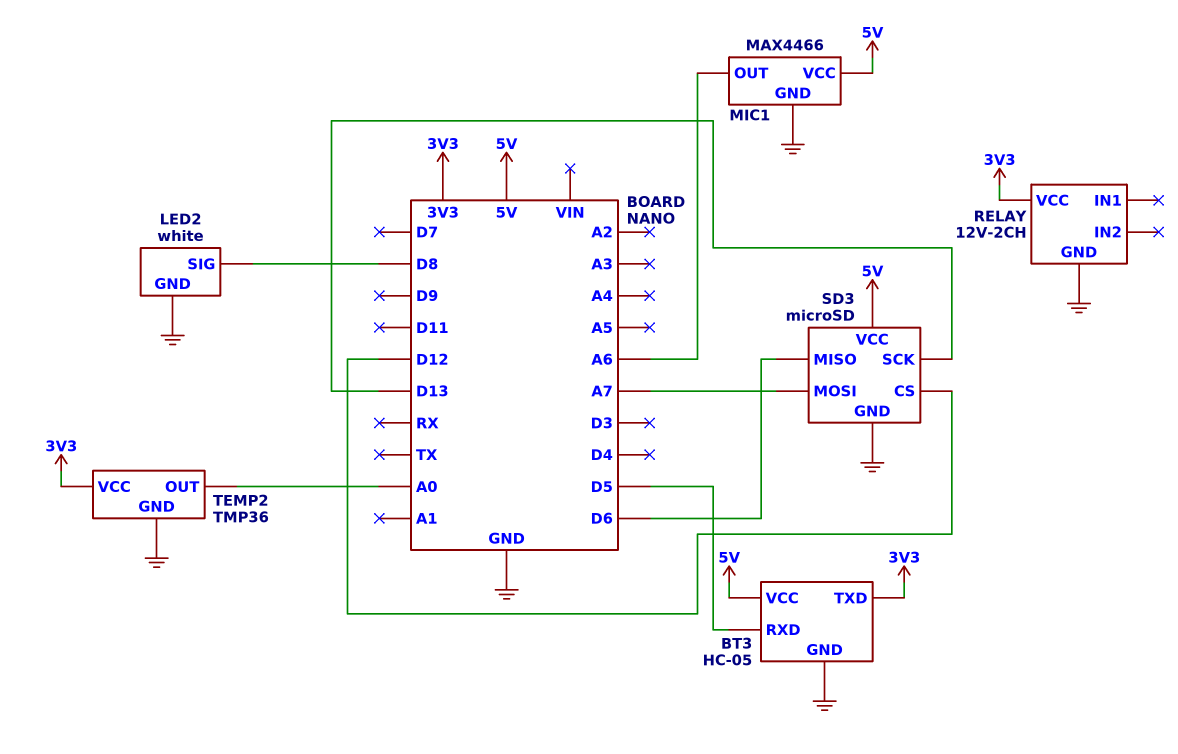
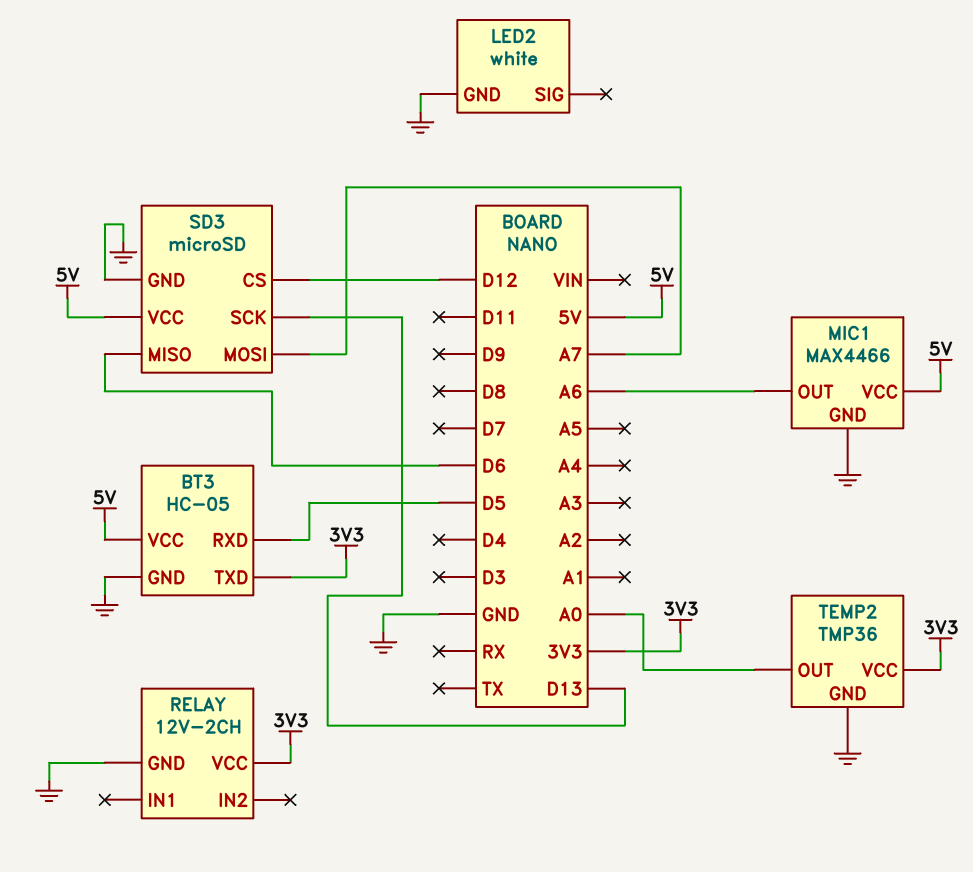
LED2 pin SIG: D8 -> none

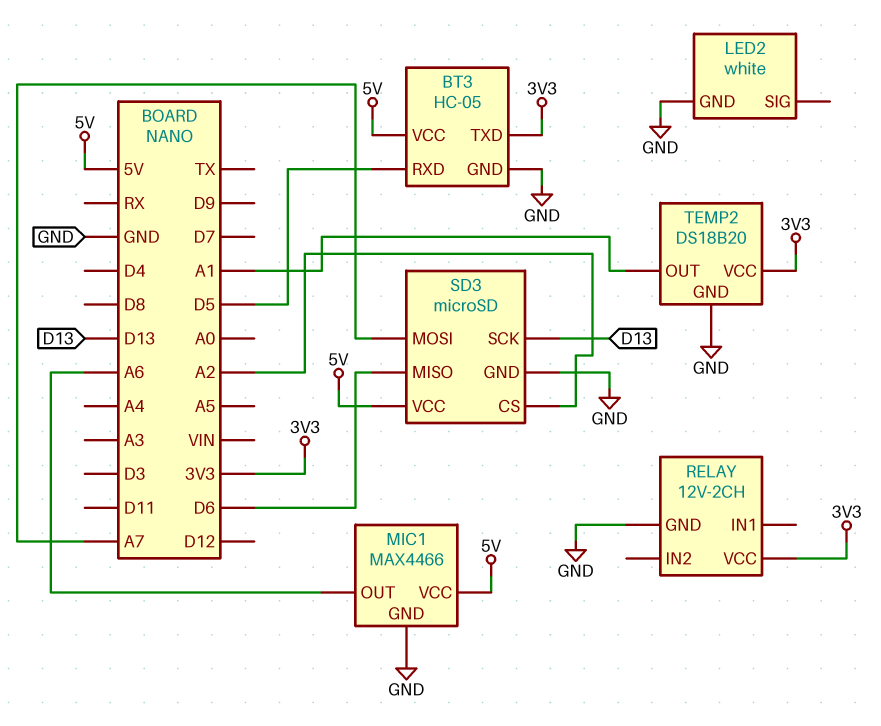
SD3 pin CS: D12 -> A2
TEMP2: TMP36 -> DS18B20
TEMP2 pin OUT: A0 -> A1

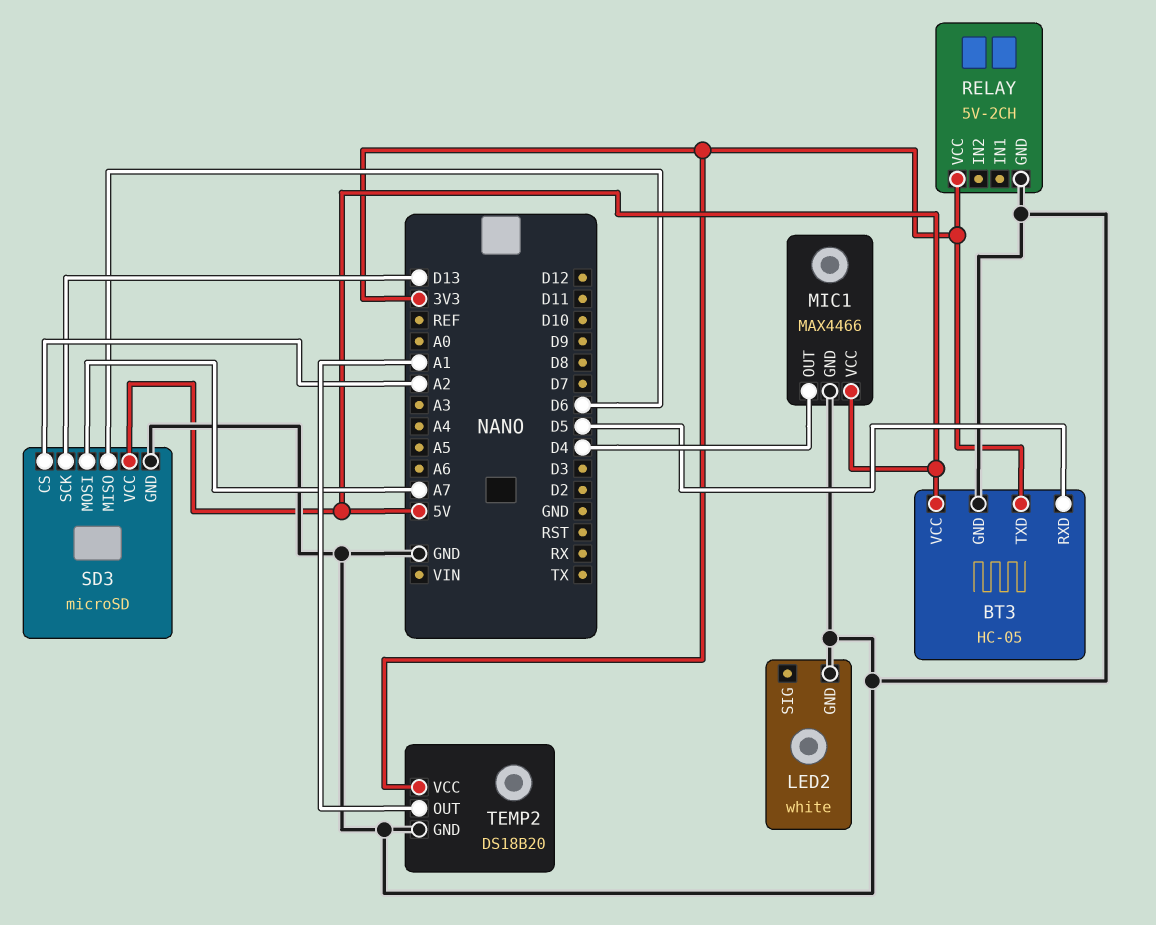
MIC1 pin OUT: A6 -> D4
RELAY: 12V-2CH -> 5V-2CH

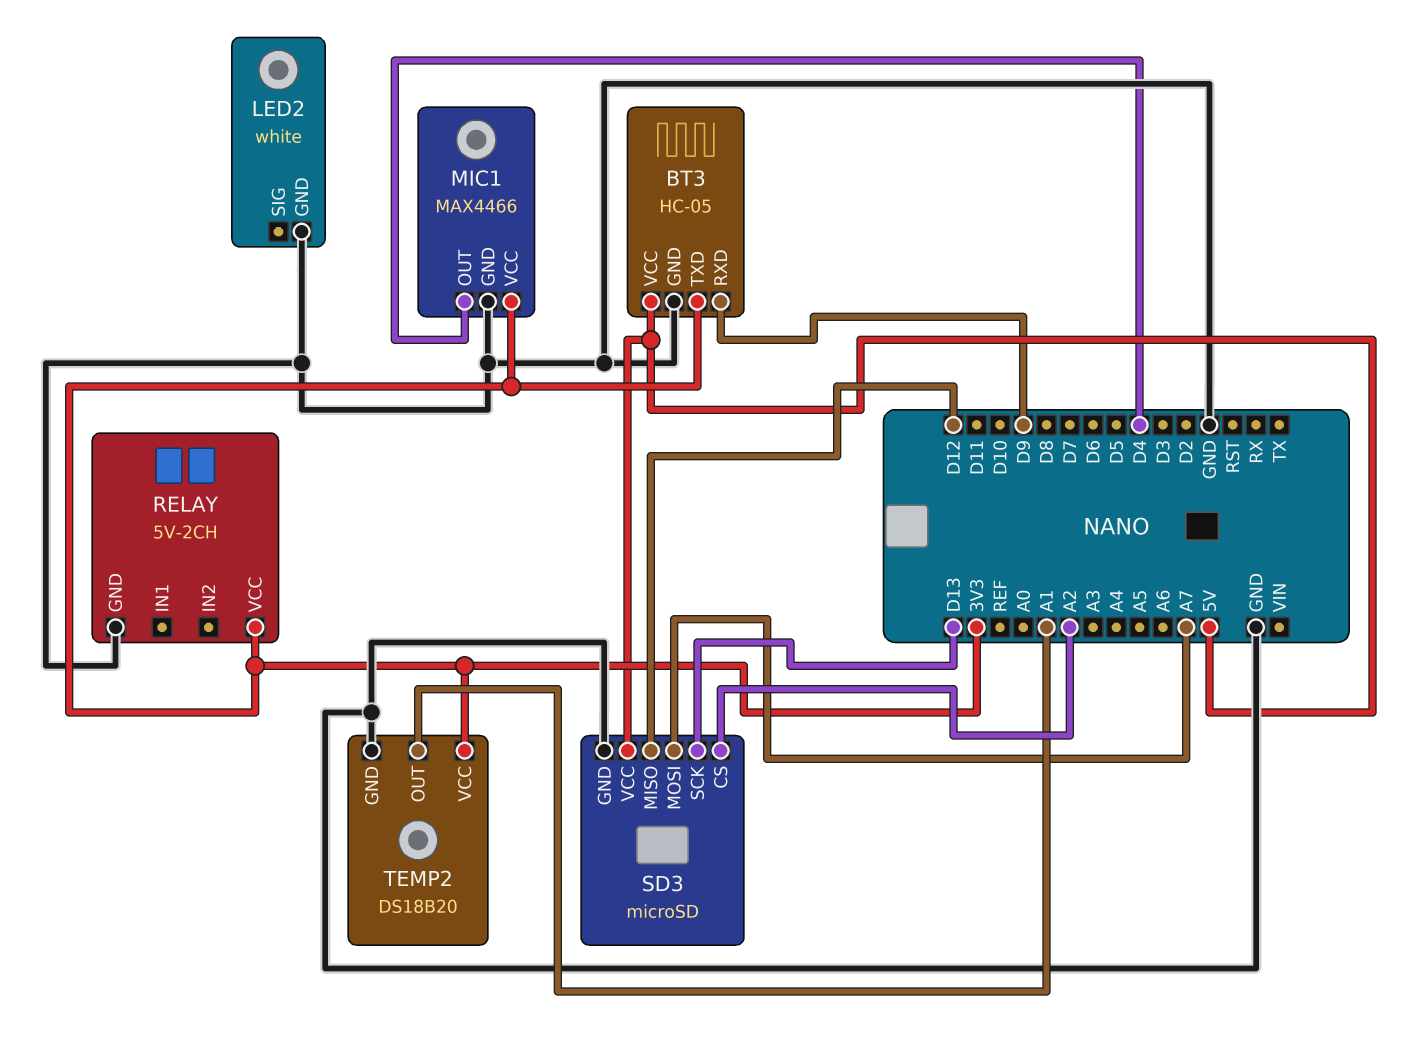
BT3 pin RXD: D5 -> D9
MIC1 pin VCC: 5V -> 3V3
SD3 pin MISO: D6 -> D12

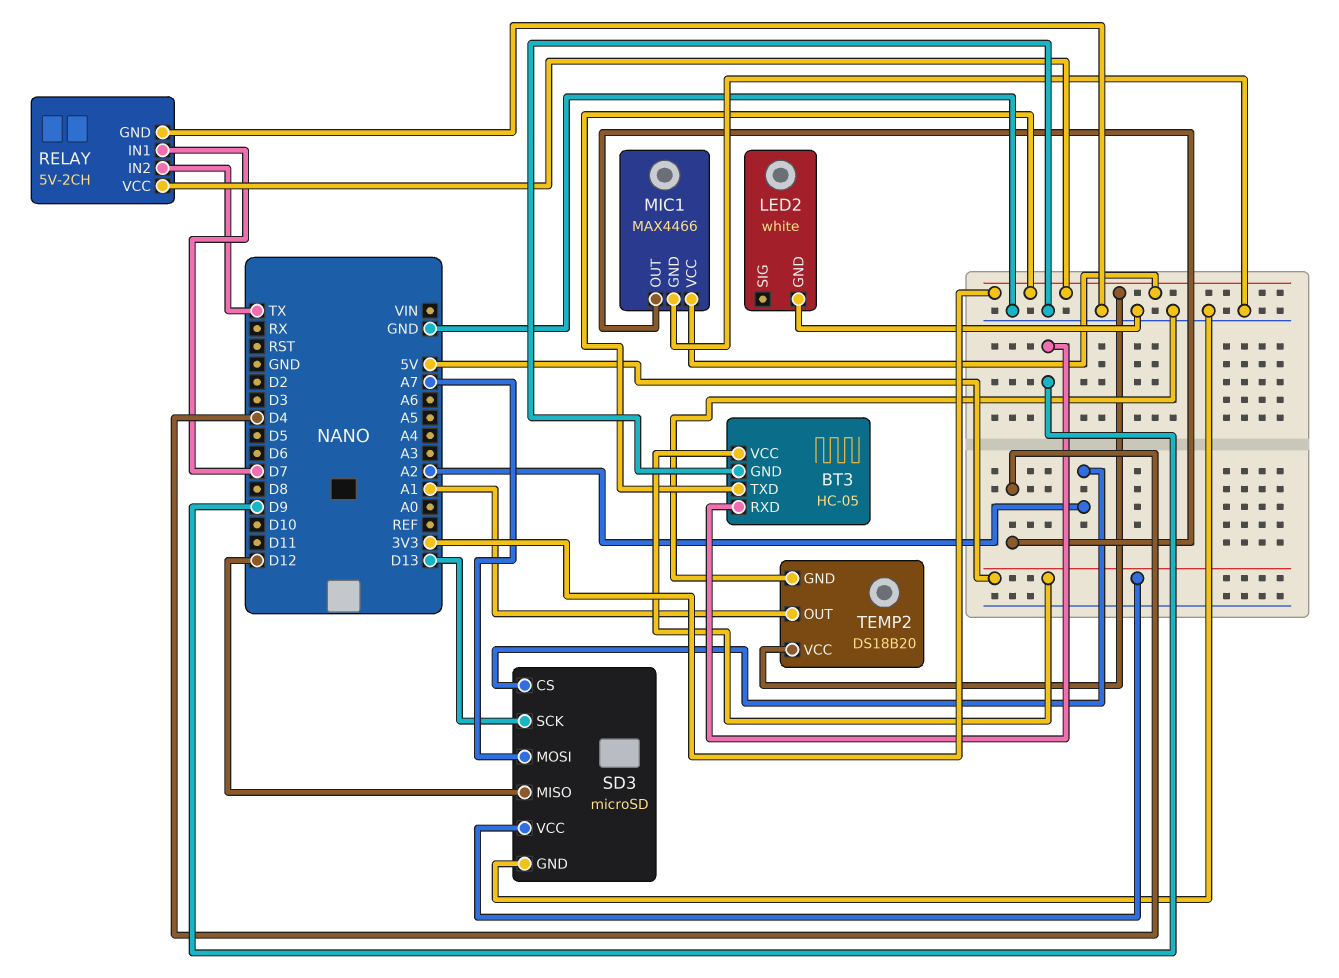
RELAY pin IN1: none -> D7
RELAY pin IN2: none -> TX

